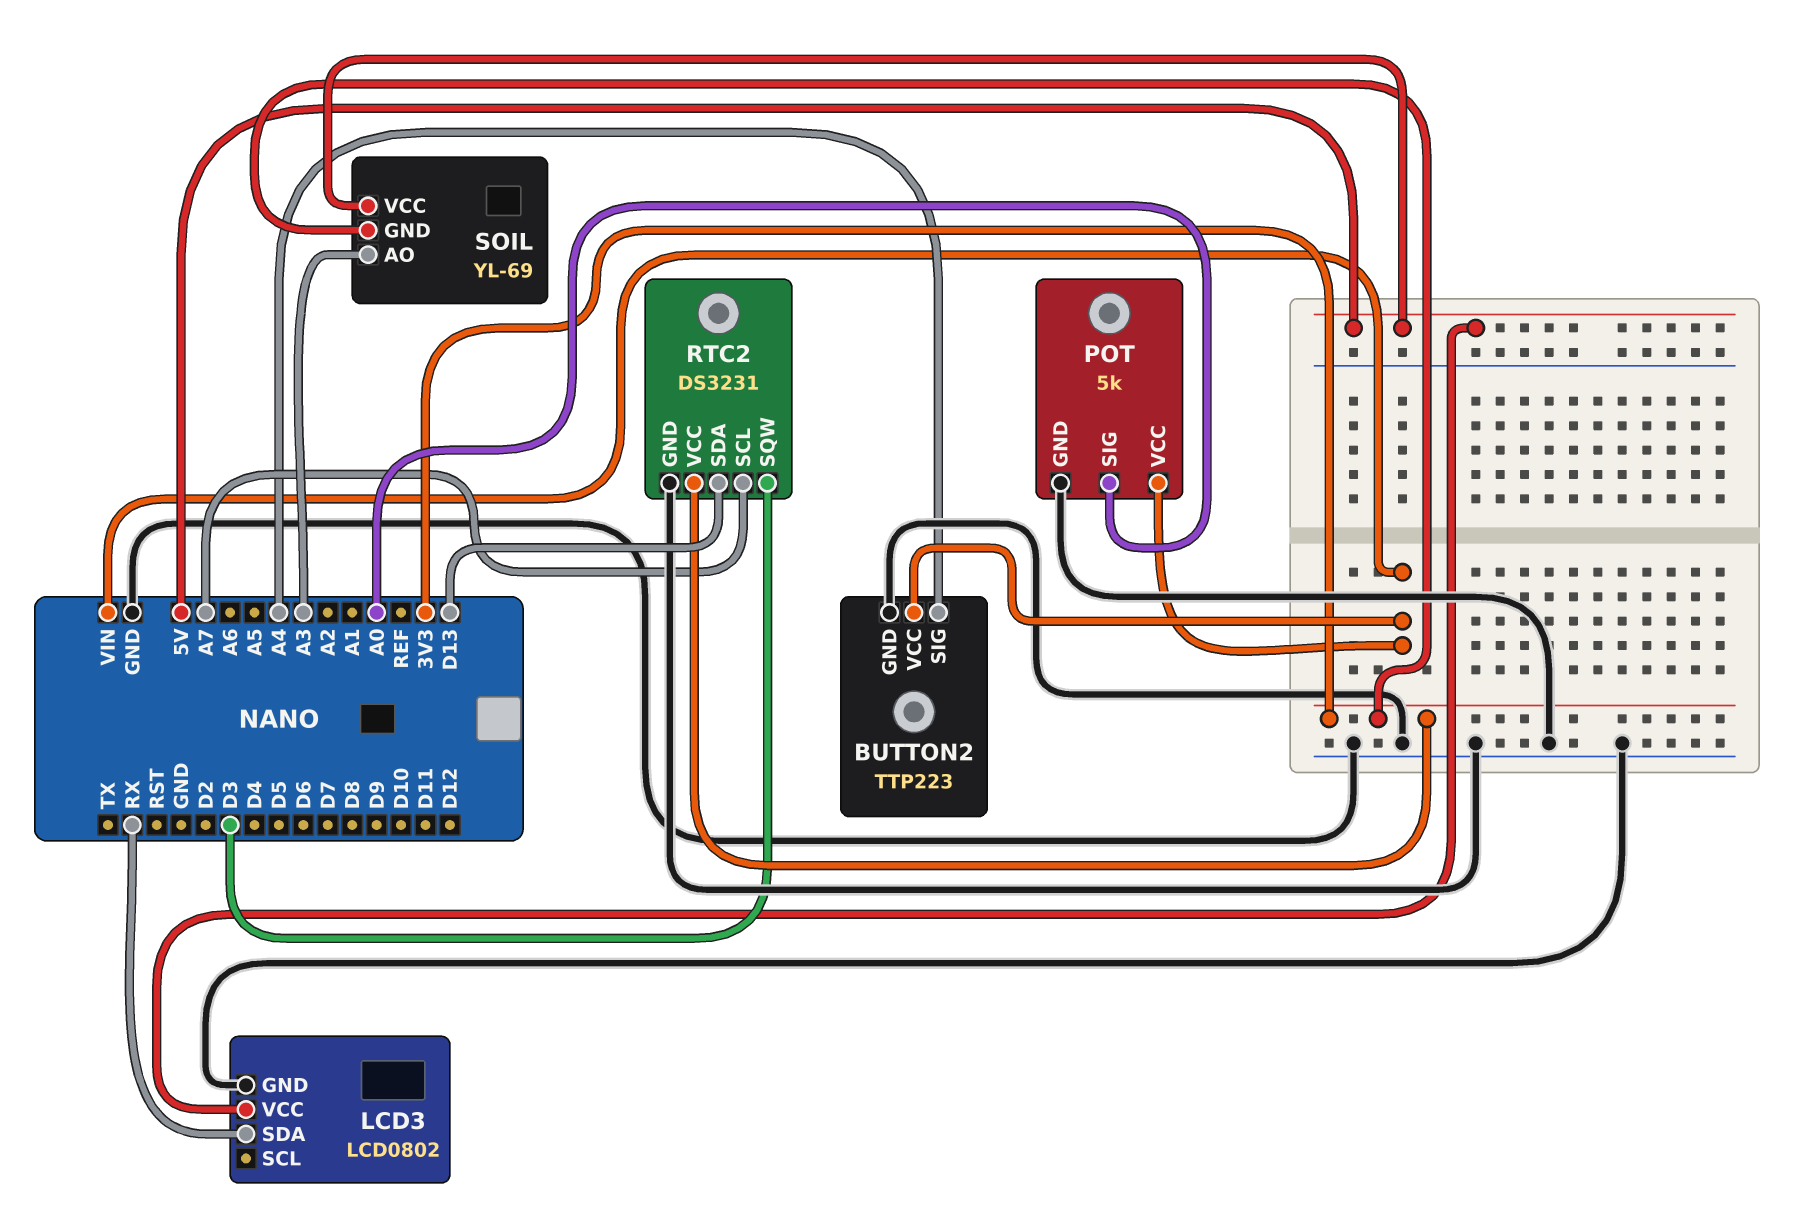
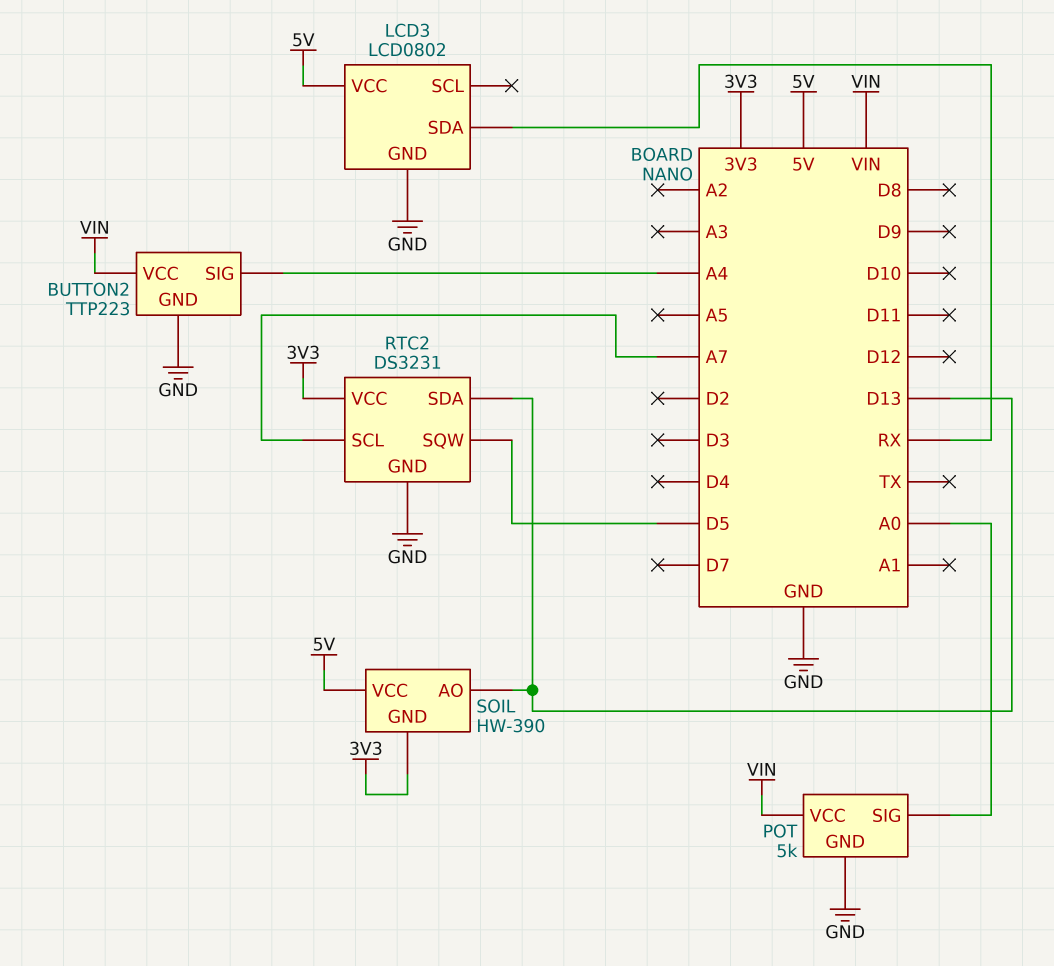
RTC2 pin SQW: D3 -> D5
SOIL: YL-69 -> HW-390
SOIL pin AO: A3 -> D13

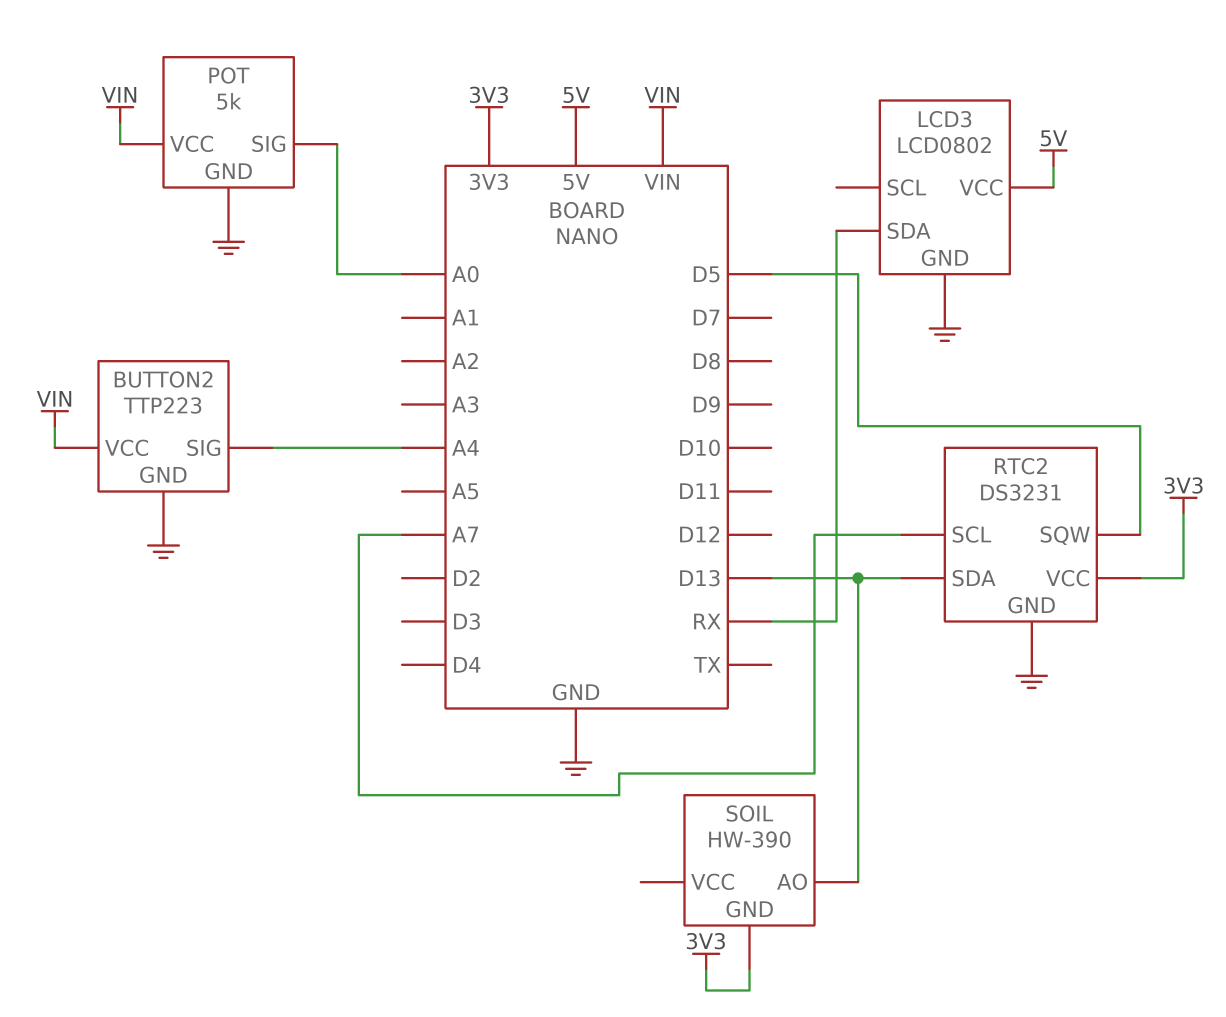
SOIL pin VCC: 5V -> none

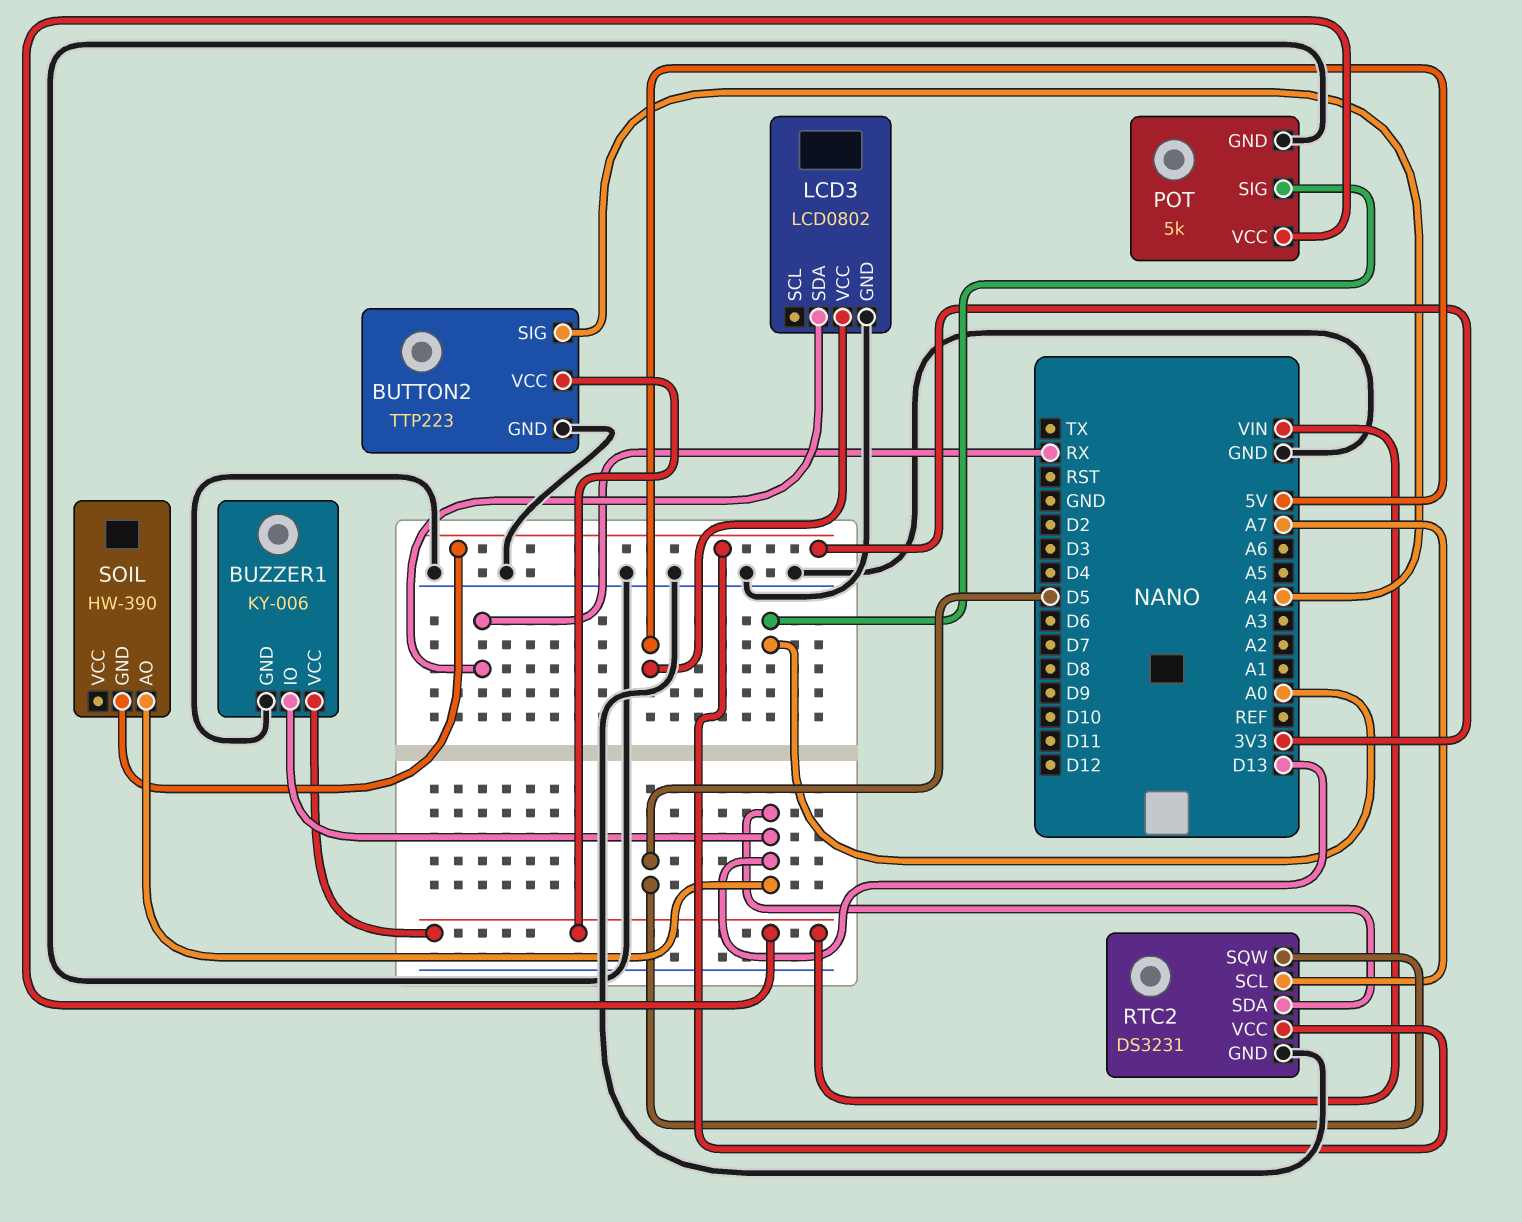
BUZZER1: none -> KY-006
BUZZER1 pin GND: none -> GND
BUZZER1 pin IO: none -> D13
BUZZER1 pin VCC: none -> VIN

